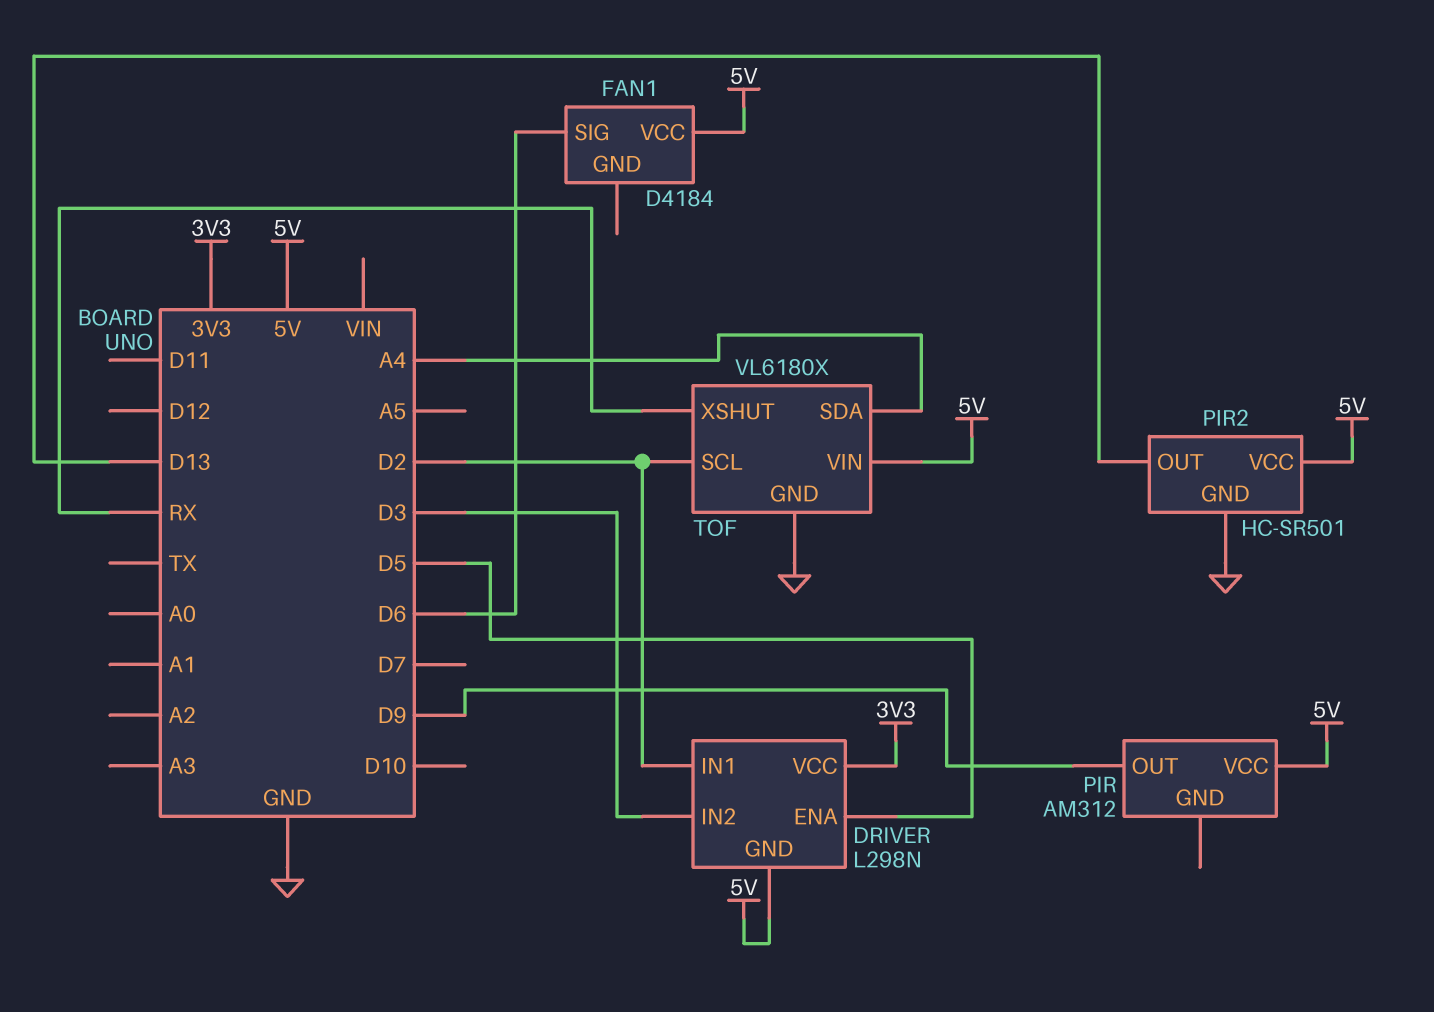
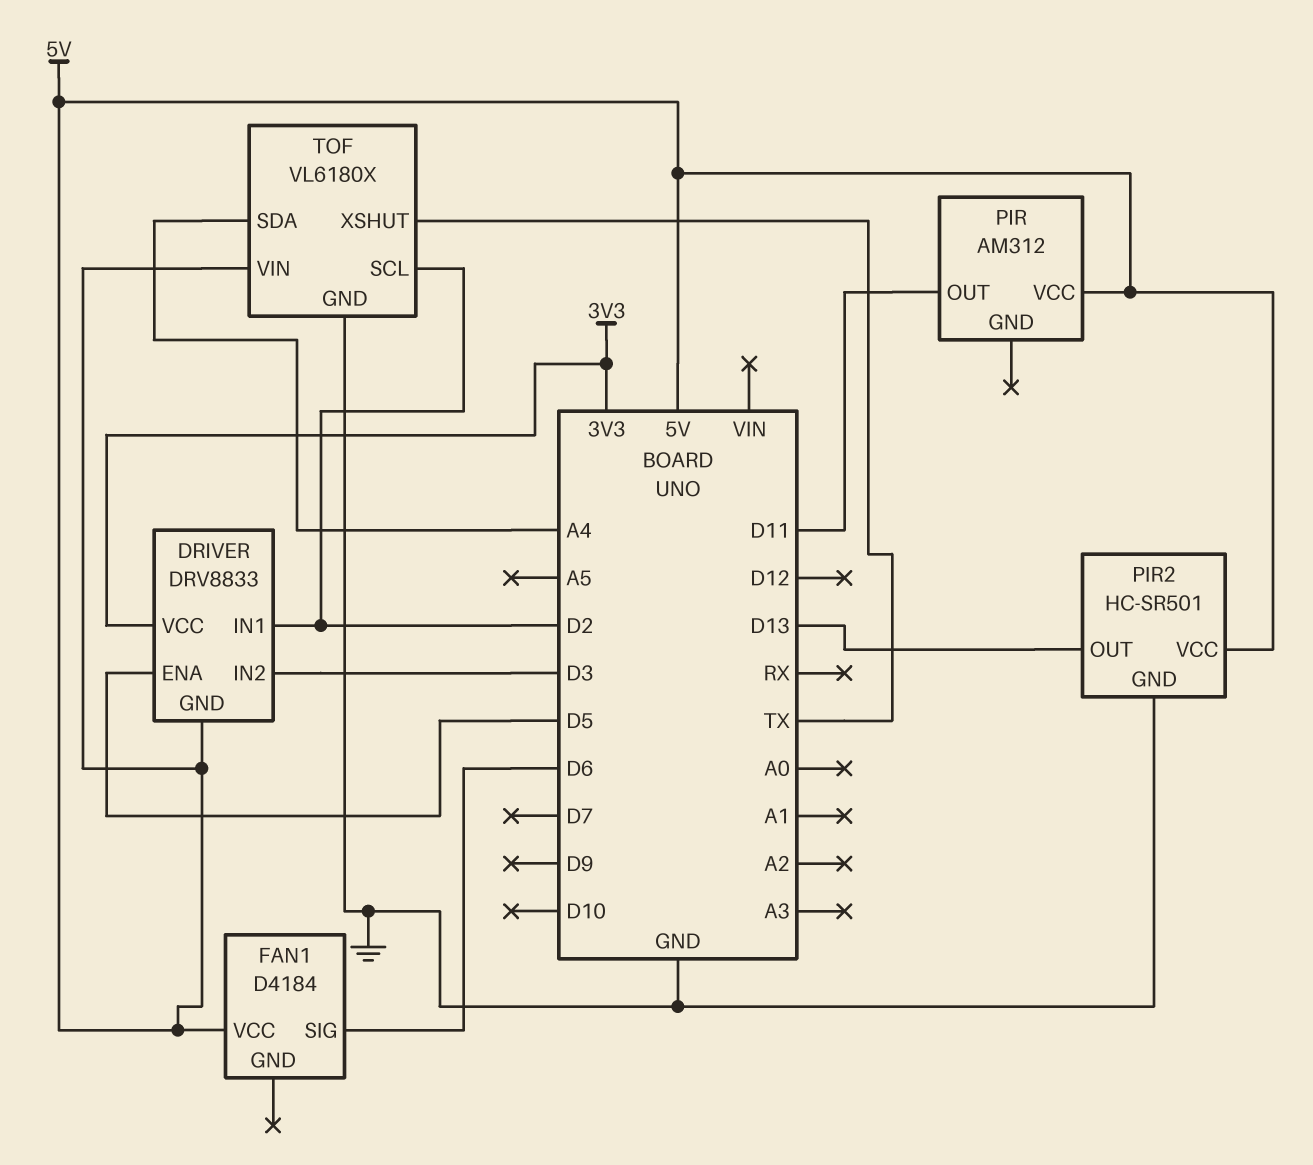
DRIVER: L298N -> DRV8833
PIR pin OUT: D9 -> D11
TOF pin XSHUT: RX -> TX

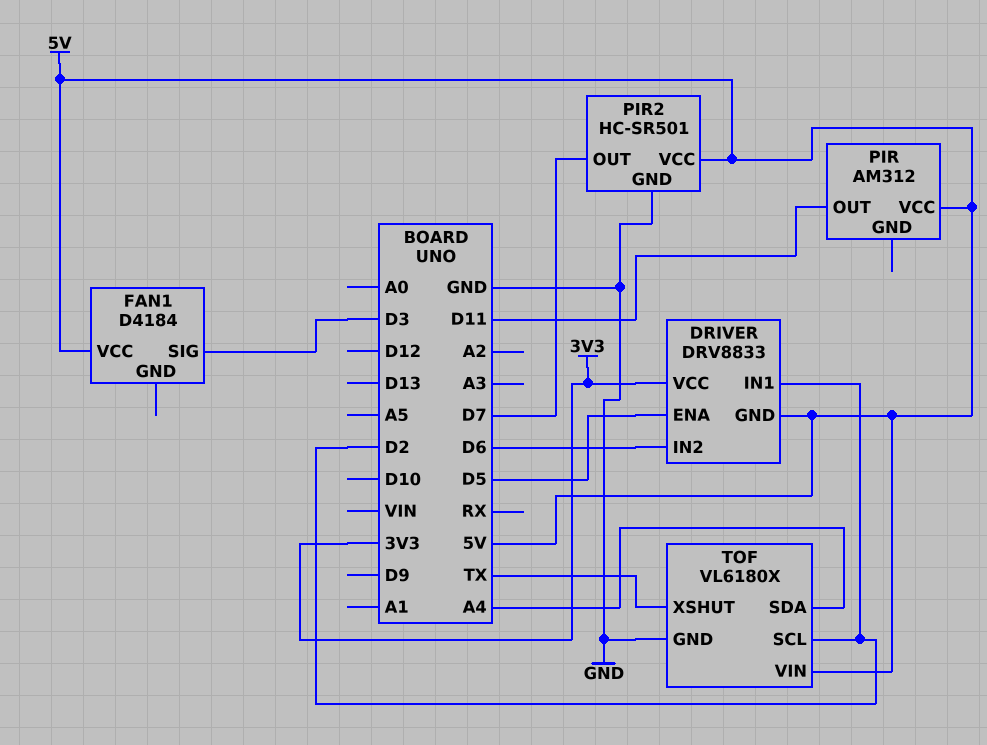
DRIVER pin IN2: D3 -> D6
FAN1 pin SIG: D6 -> D3
PIR2 pin OUT: D13 -> D7

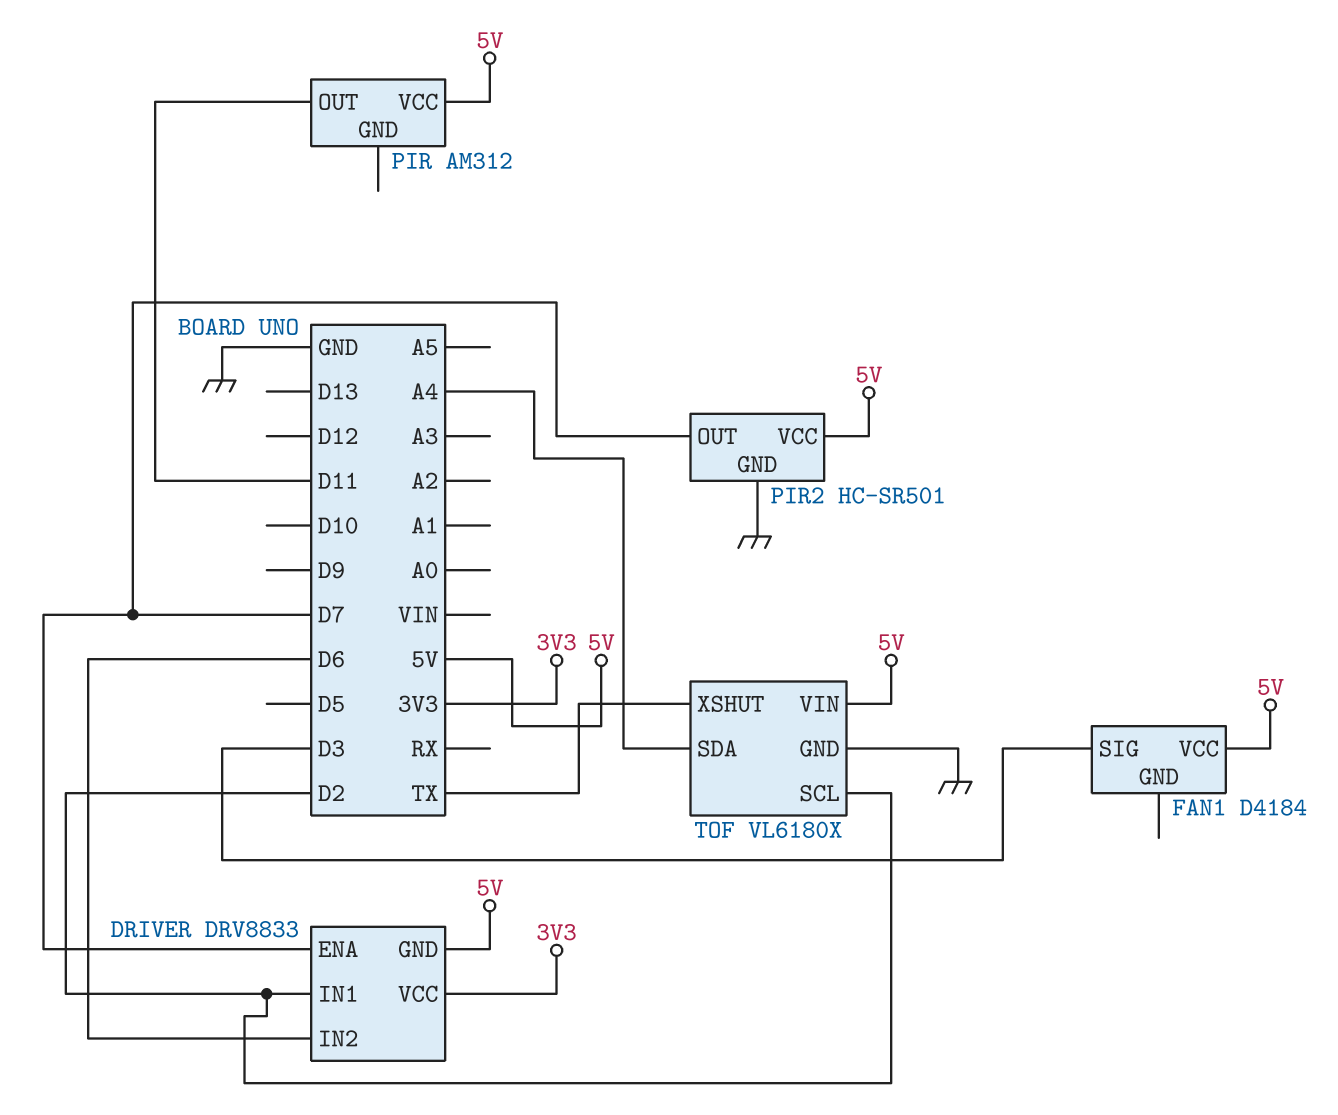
DRIVER pin ENA: D5 -> D7

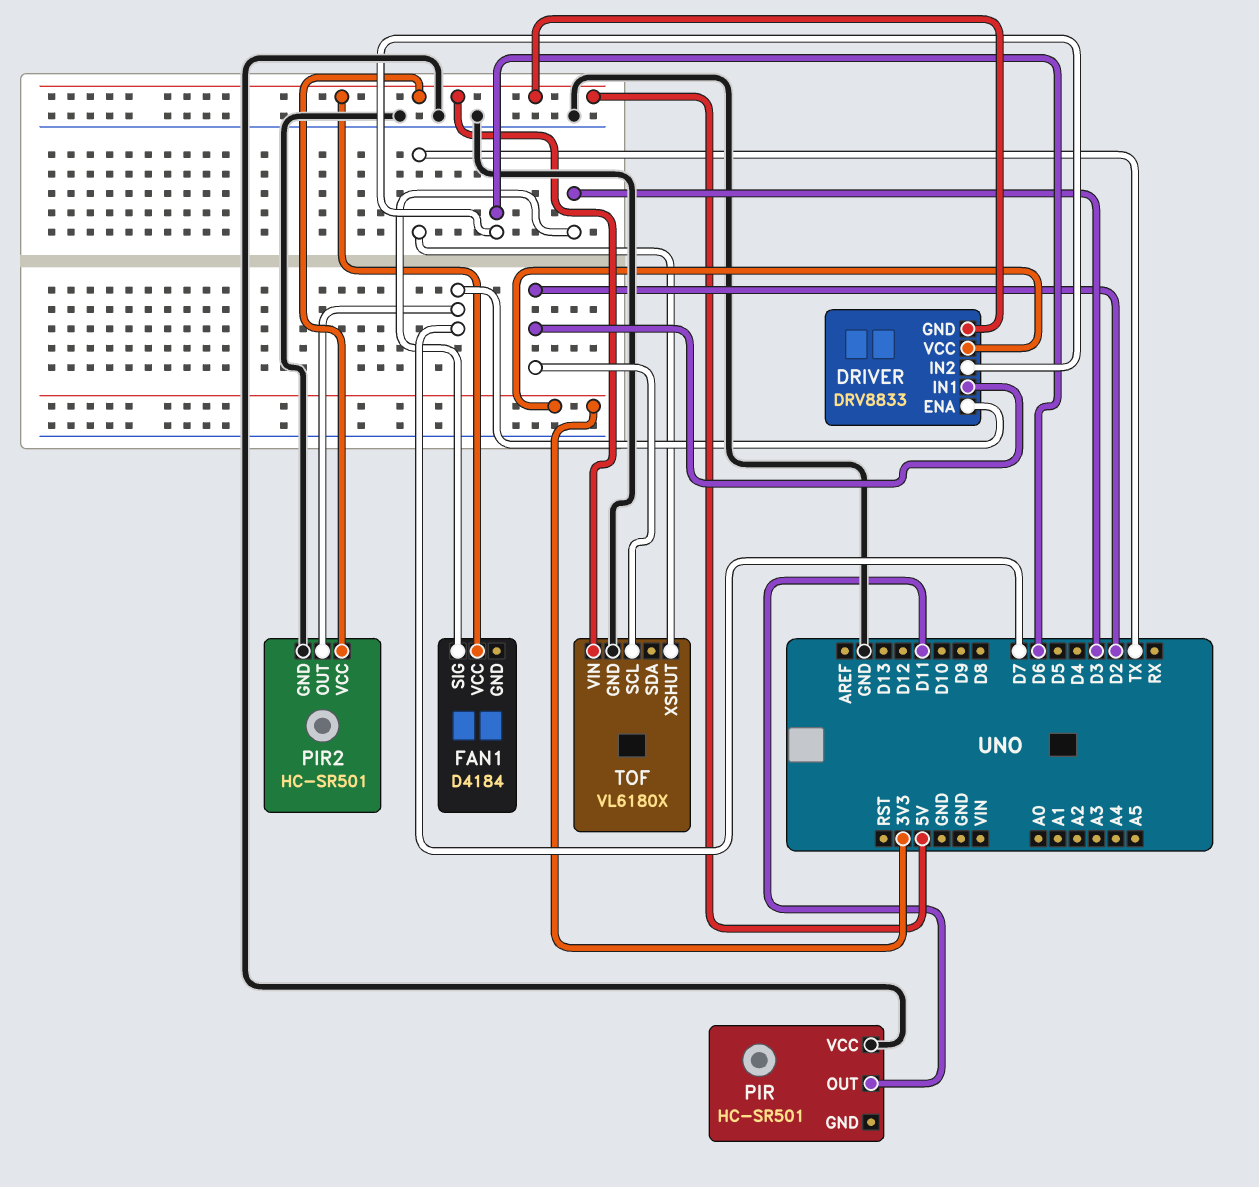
PIR: AM312 -> HC-SR501
PIR pin VCC: 5V -> GND
TOF pin SDA: A4 -> none

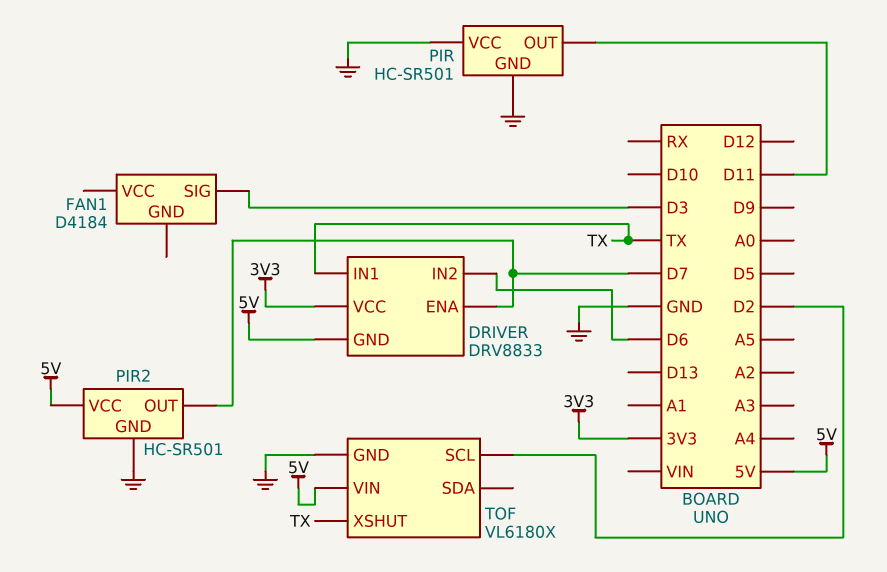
DRIVER pin IN1: D2 -> TX
FAN1 pin VCC: 5V -> none
PIR pin GND: none -> GND

